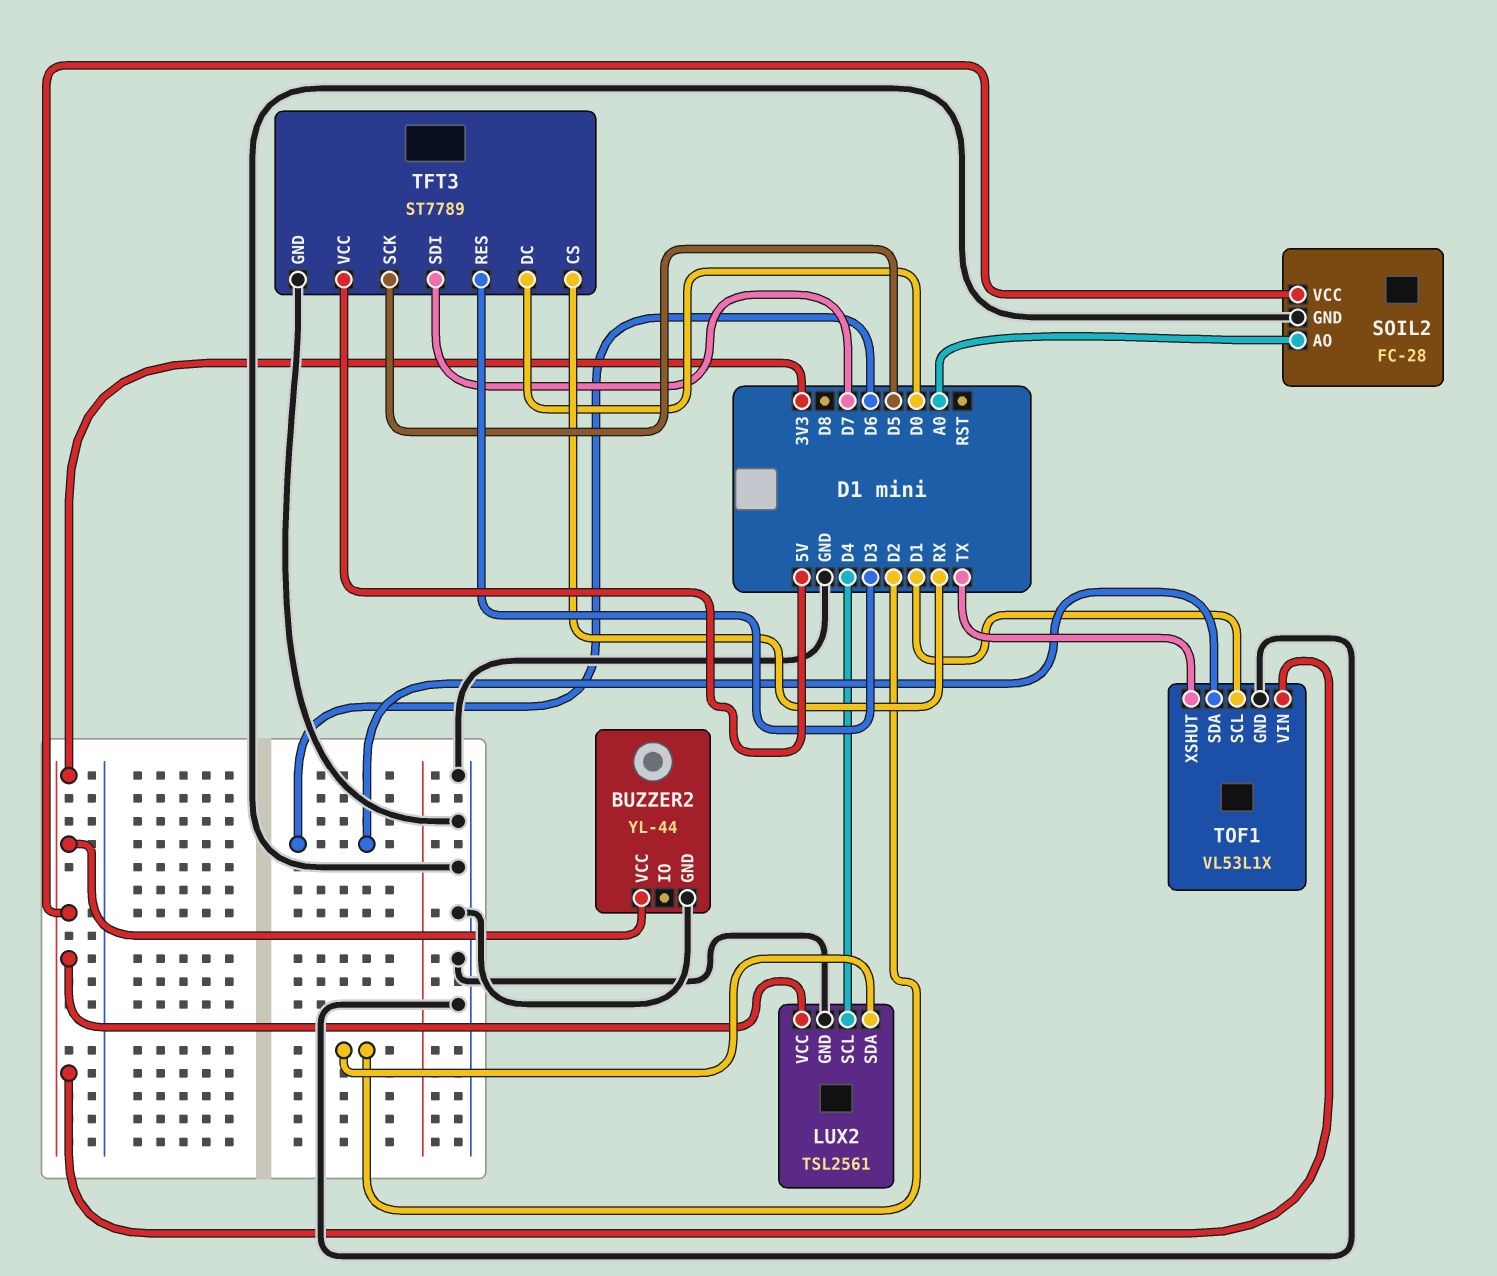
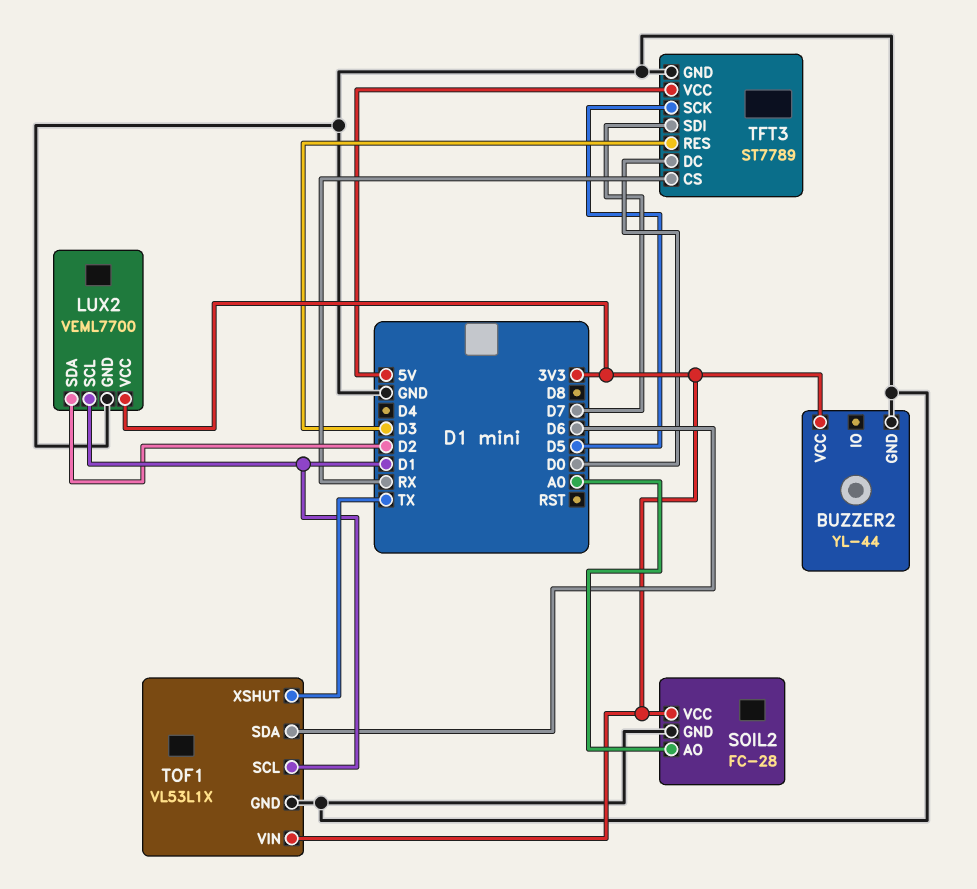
LUX2: TSL2561 -> VEML7700
LUX2 pin SCL: D4 -> D1

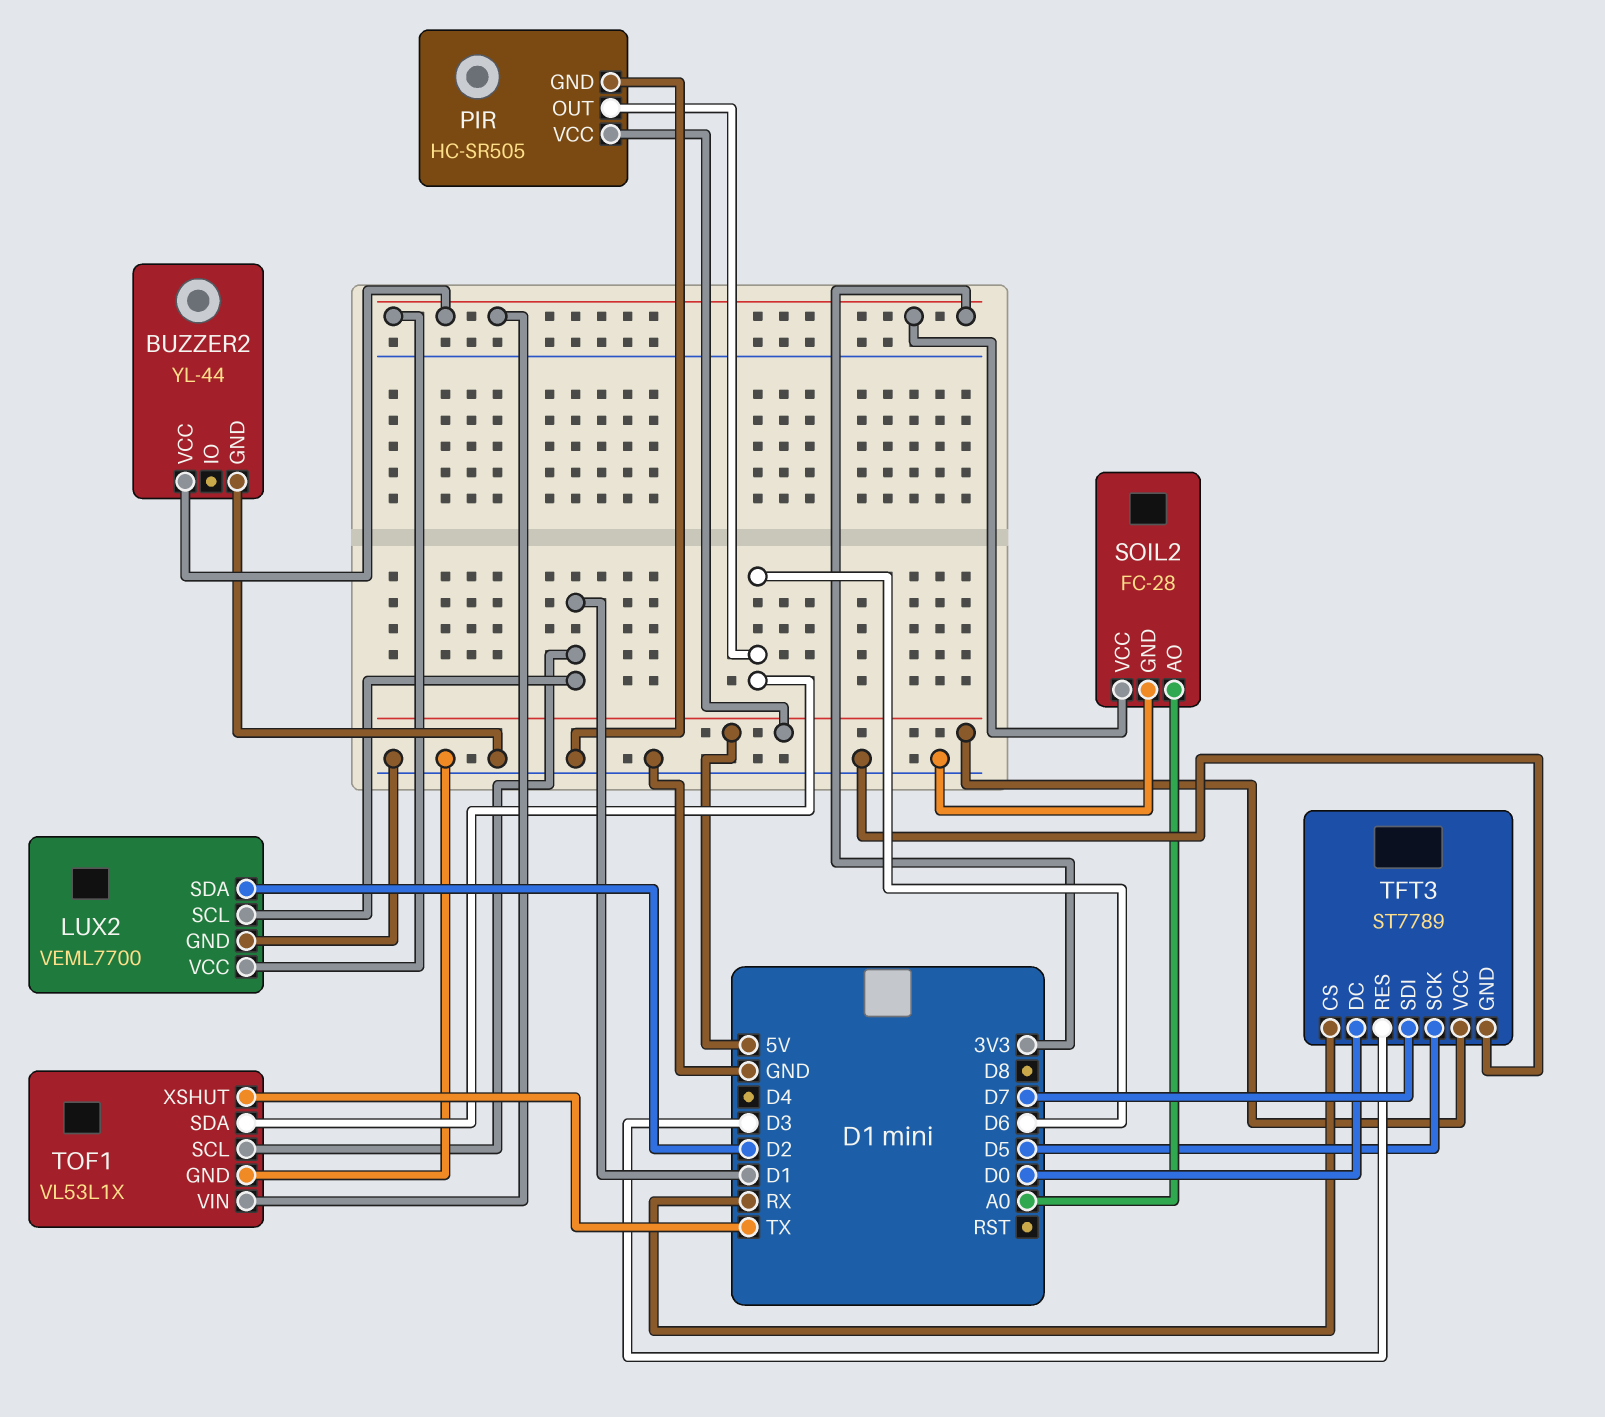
PIR: none -> HC-SR505
PIR pin GND: none -> GND
PIR pin OUT: none -> D6
PIR pin VCC: none -> 5V

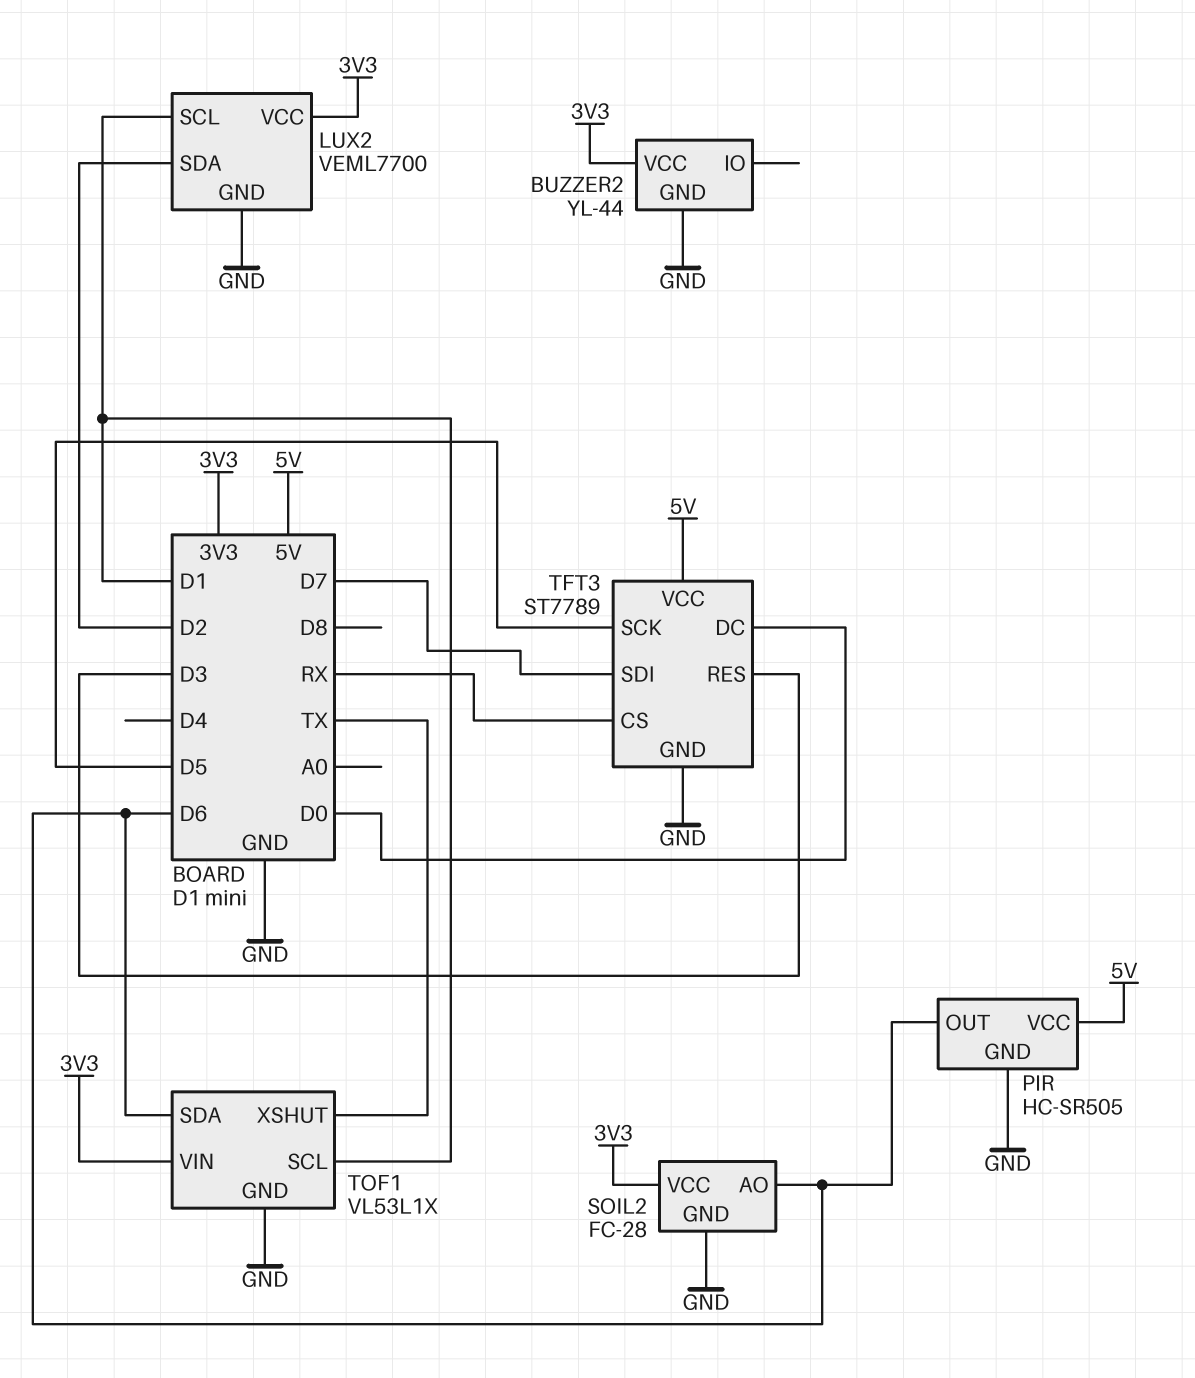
SOIL2 pin AO: A0 -> D6

